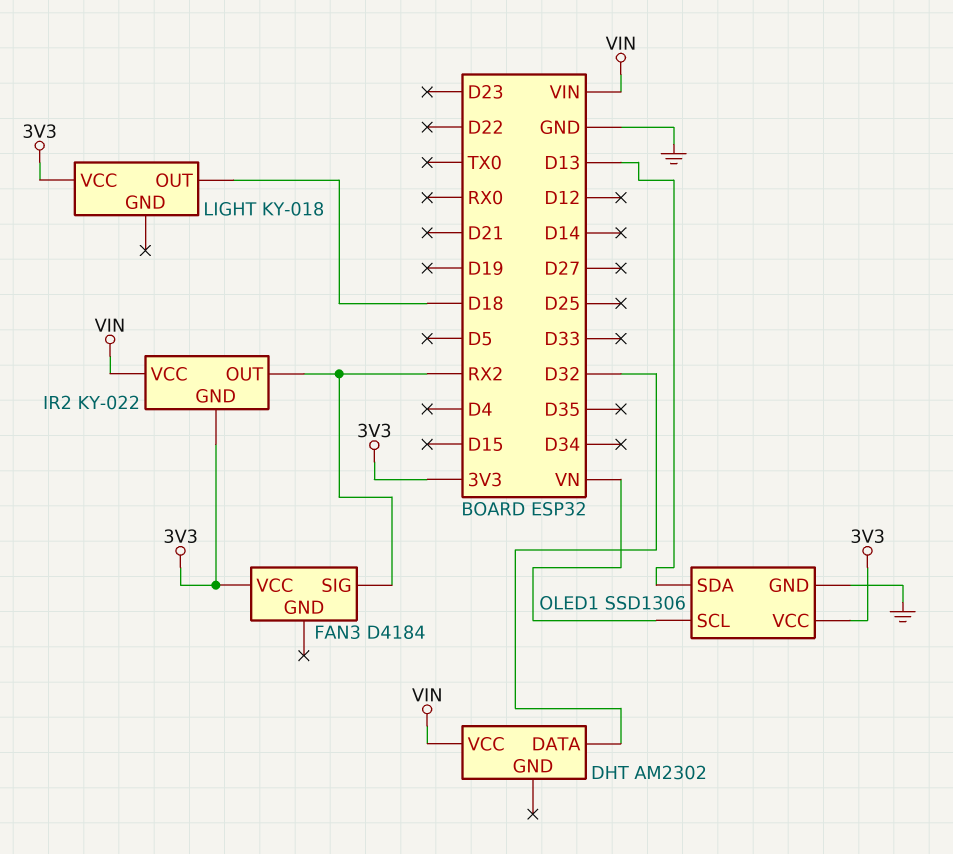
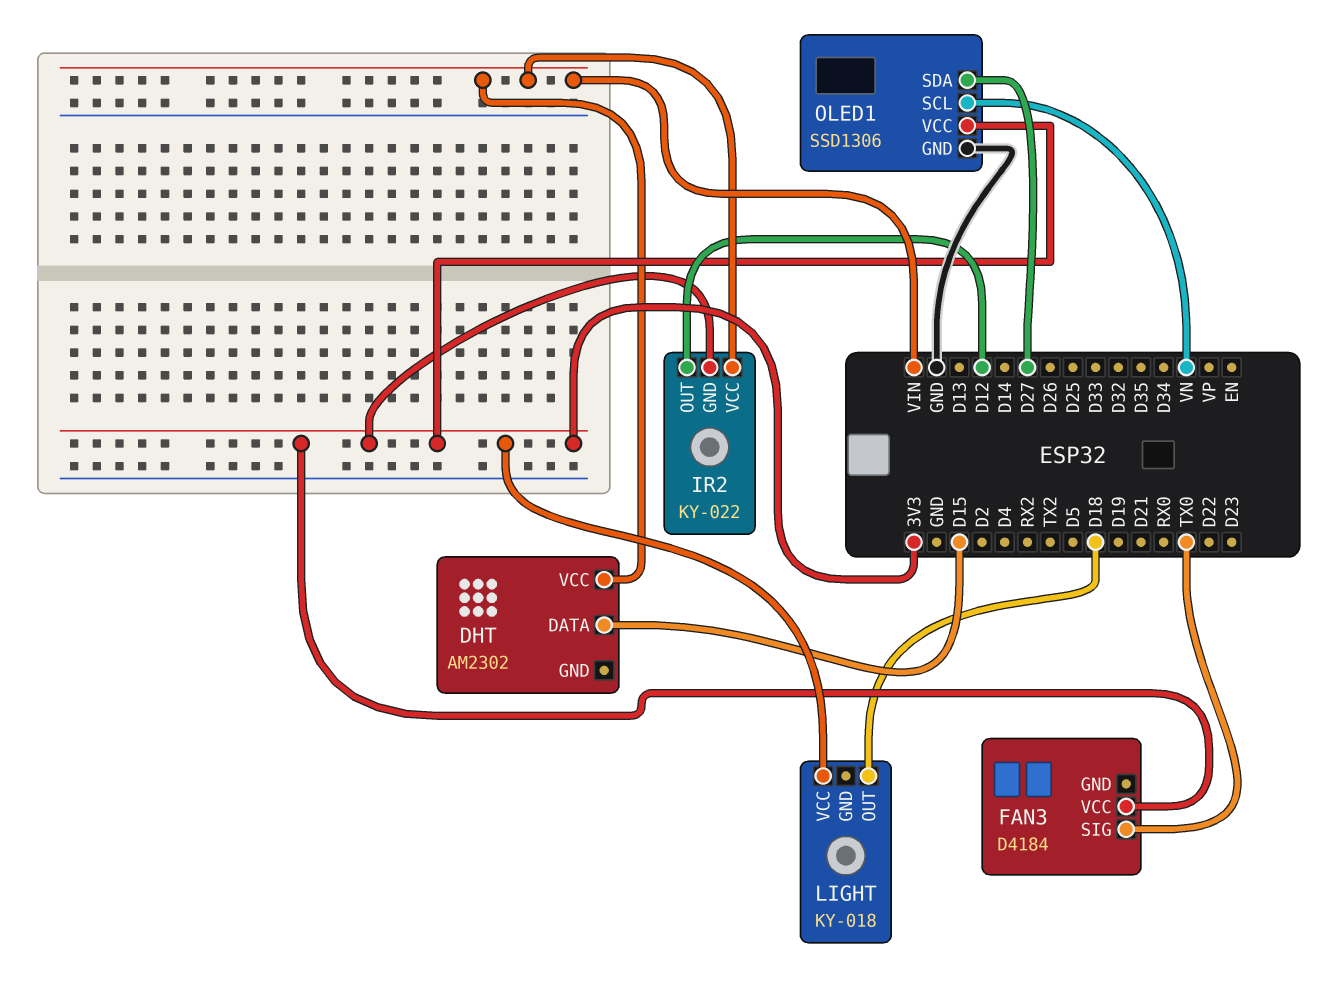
DHT pin DATA: D32 -> D15
FAN3 pin SIG: RX2 -> TX0
IR2 pin OUT: RX2 -> D12
OLED1 pin SDA: D13 -> D27

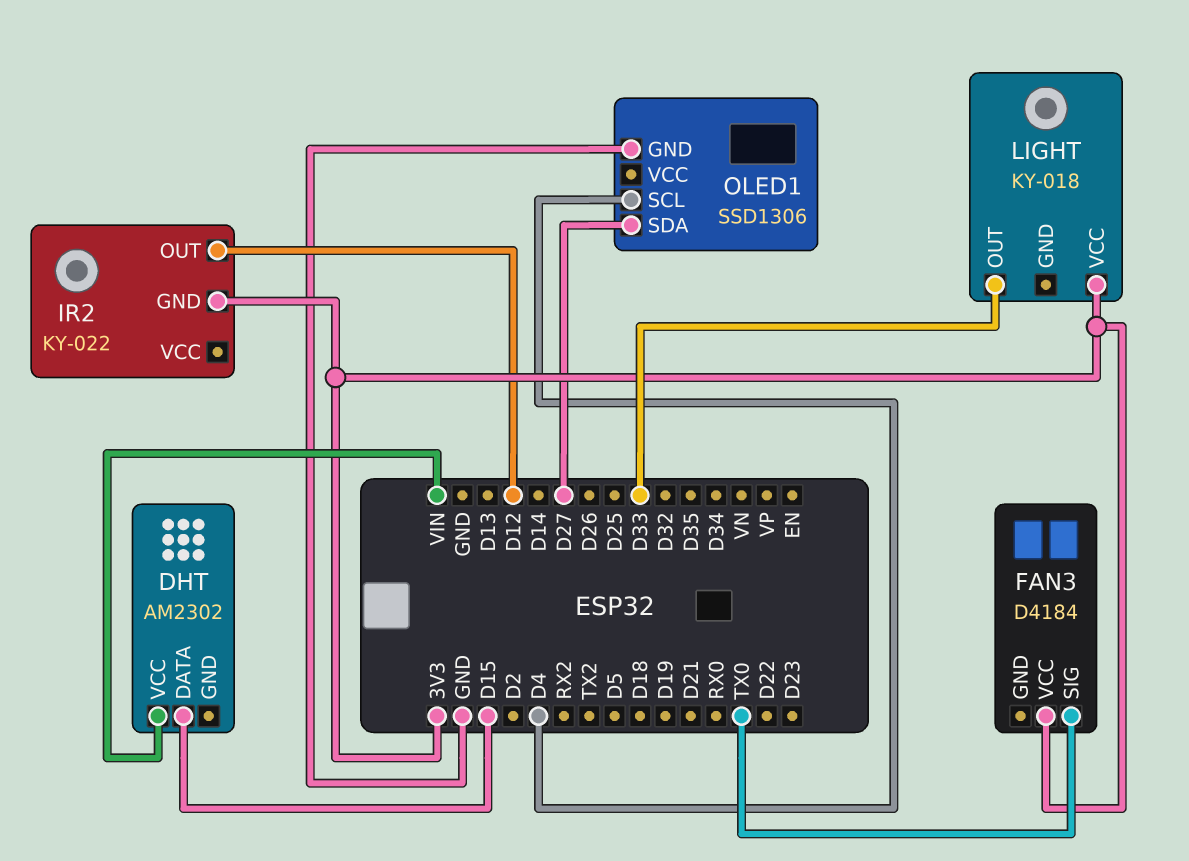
IR2 pin VCC: VIN -> none
LIGHT pin OUT: D18 -> D33
OLED1 pin SCL: VN -> D4
OLED1 pin VCC: 3V3 -> none

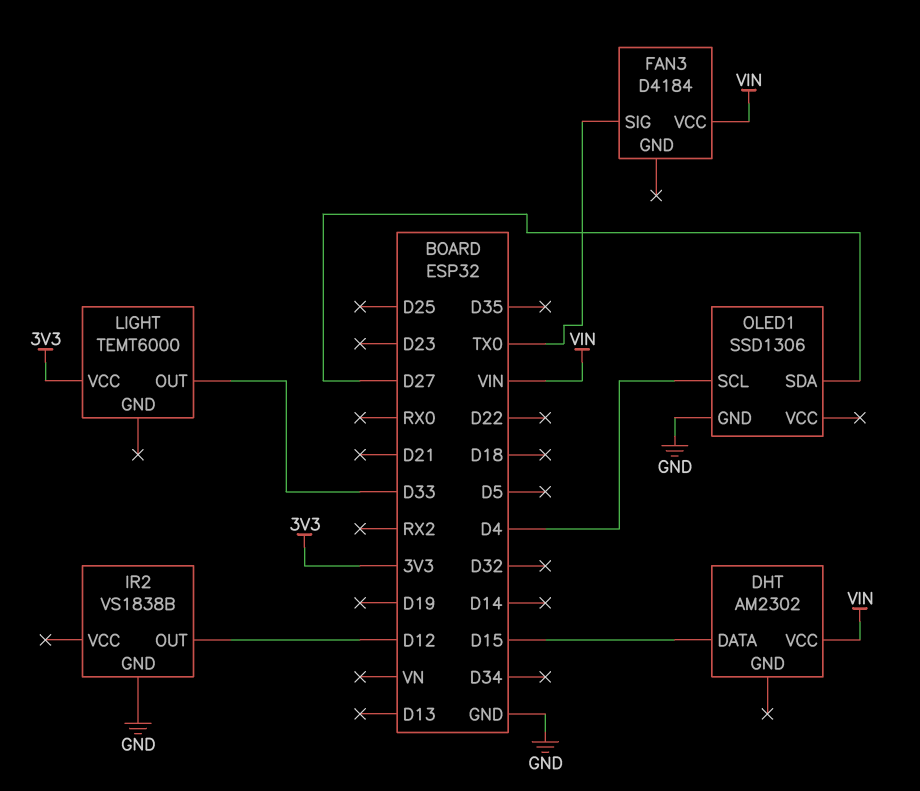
FAN3 pin VCC: 3V3 -> VIN
IR2: KY-022 -> VS1838B
IR2 pin GND: 3V3 -> GND
LIGHT: KY-018 -> TEMT6000

